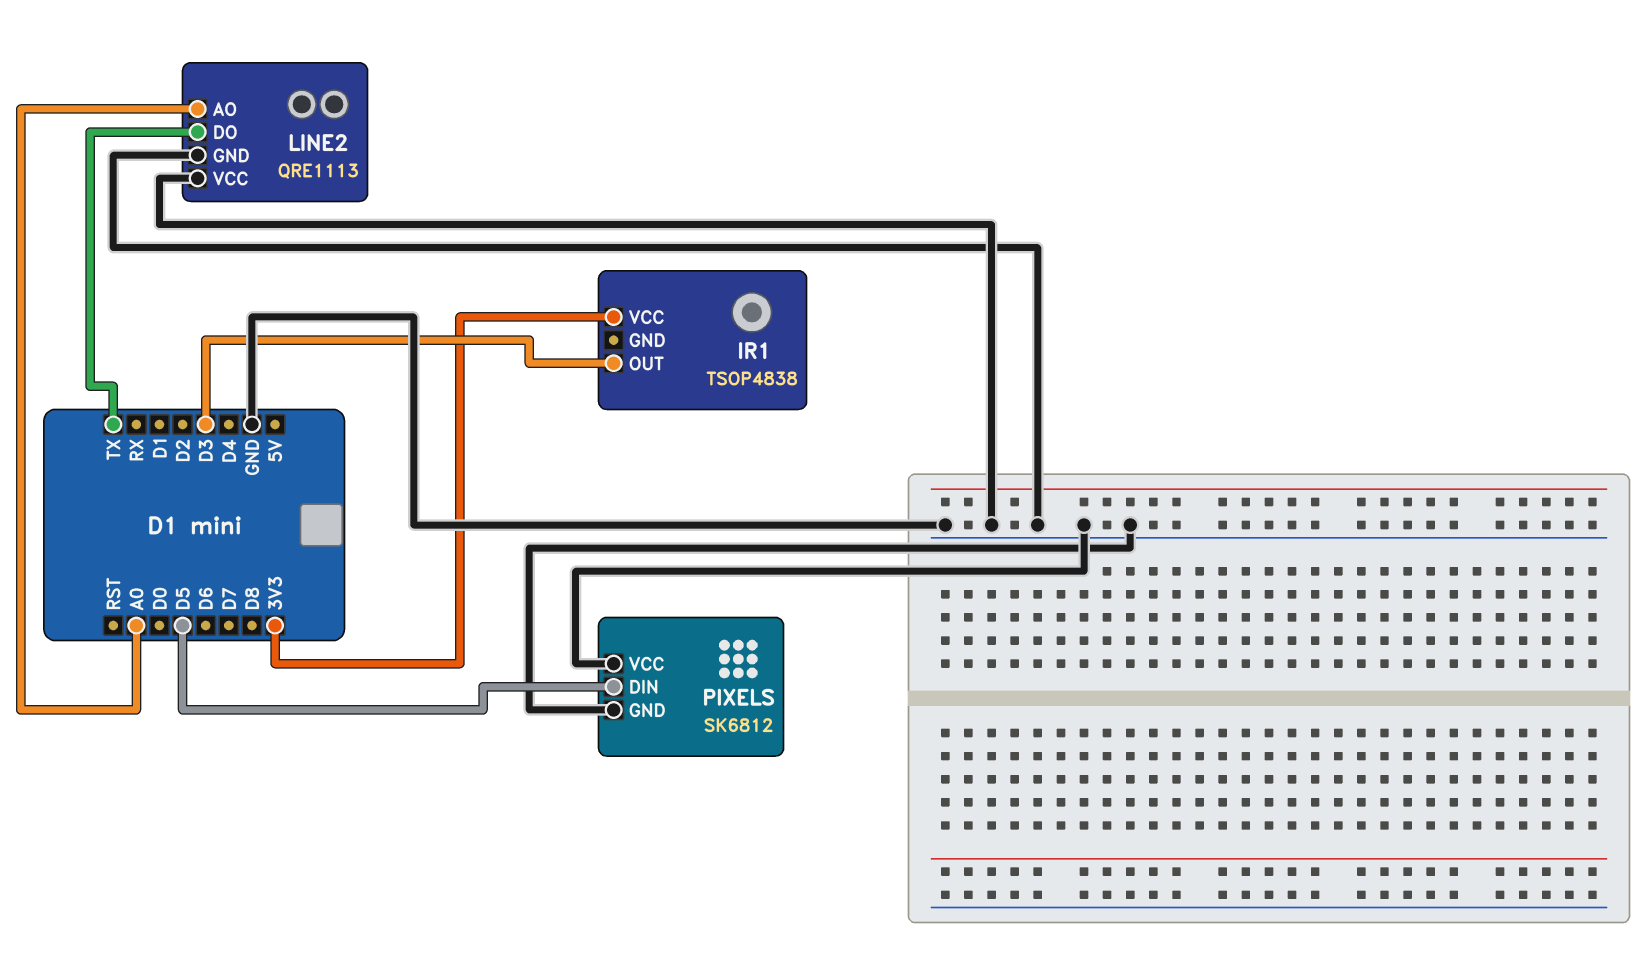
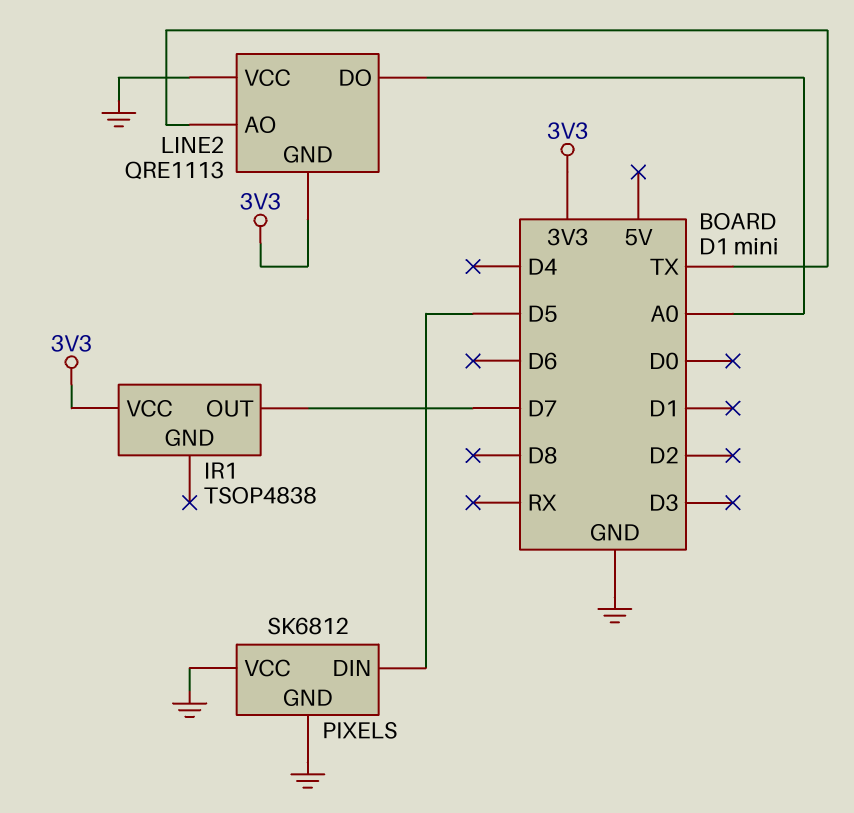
IR1 pin OUT: D3 -> D7
LINE2 pin AO: A0 -> TX
LINE2 pin DO: TX -> A0
LINE2 pin GND: GND -> 3V3

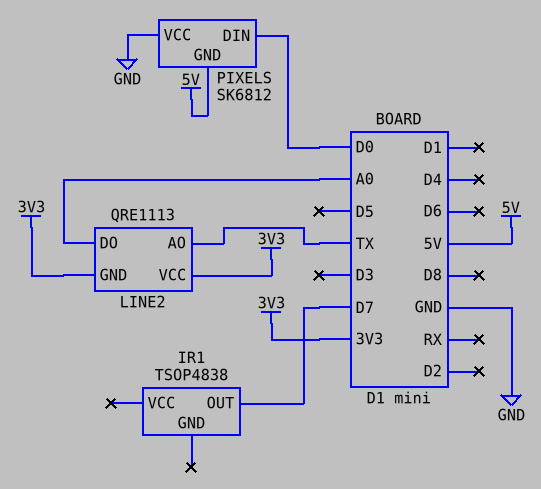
IR1 pin VCC: 3V3 -> none
LINE2 pin VCC: GND -> 3V3
PIXELS pin DIN: D5 -> D0
PIXELS pin GND: GND -> 5V

